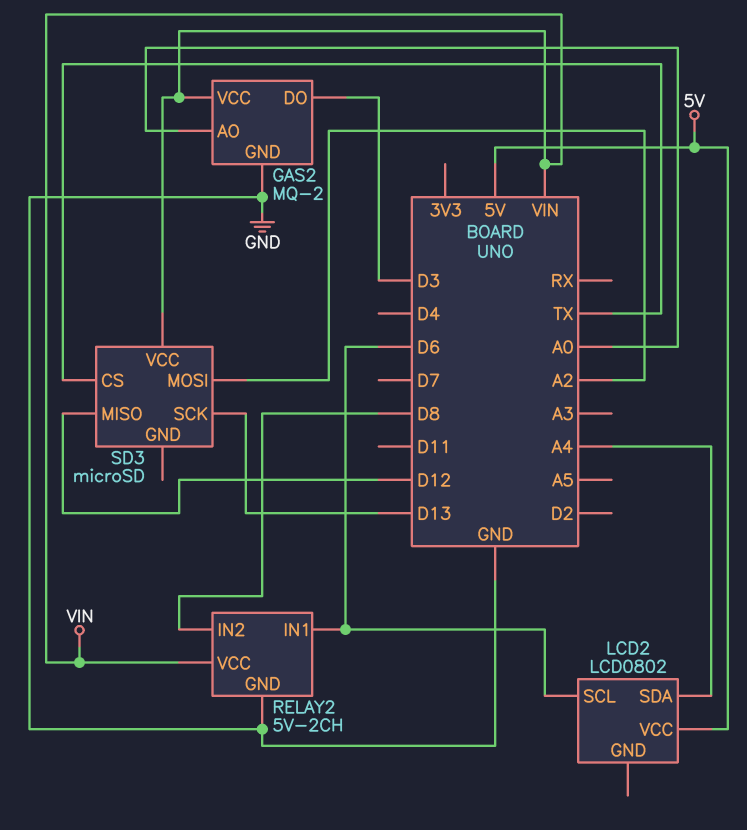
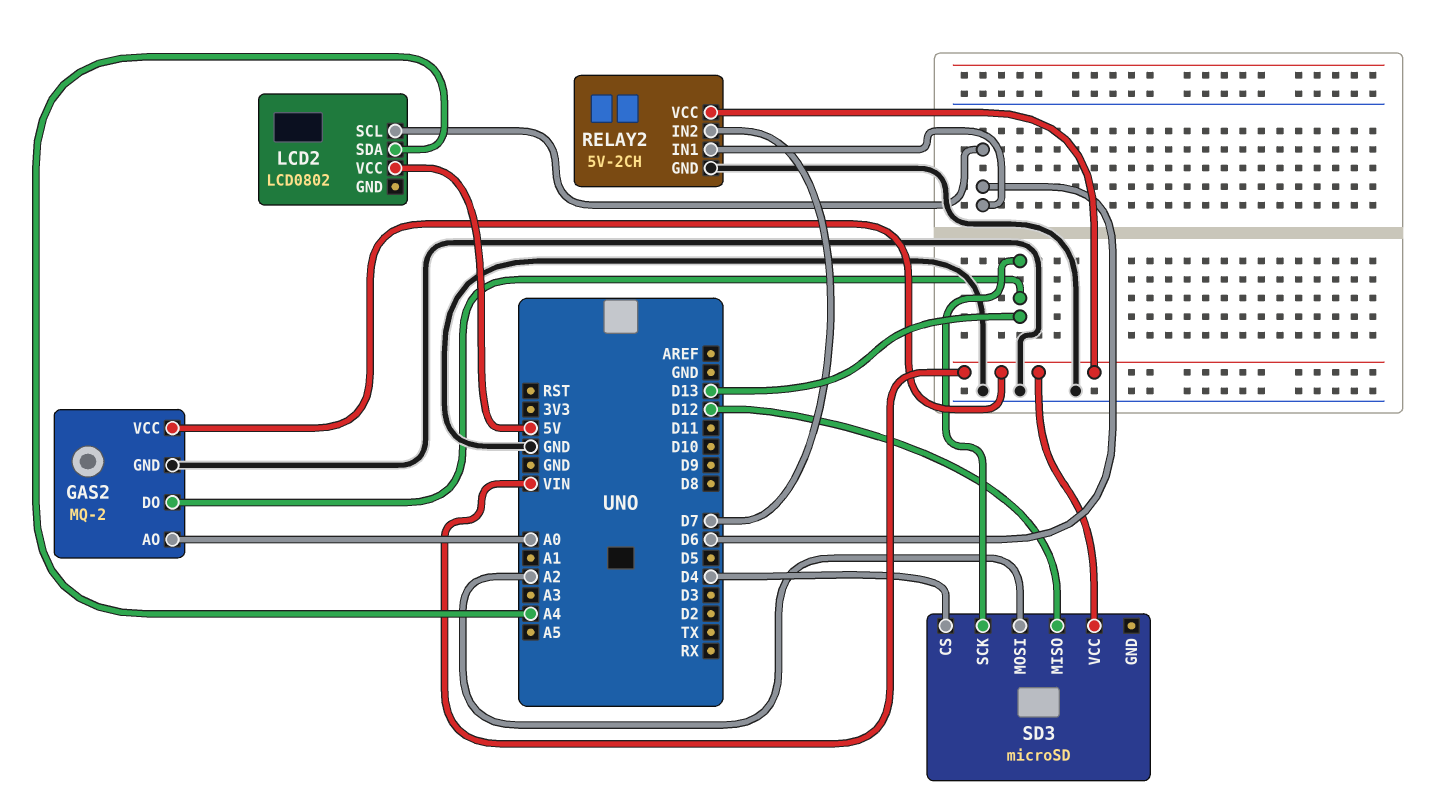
GAS2 pin DO: D3 -> D13
RELAY2 pin IN2: D8 -> D7
SD3 pin CS: TX -> D4

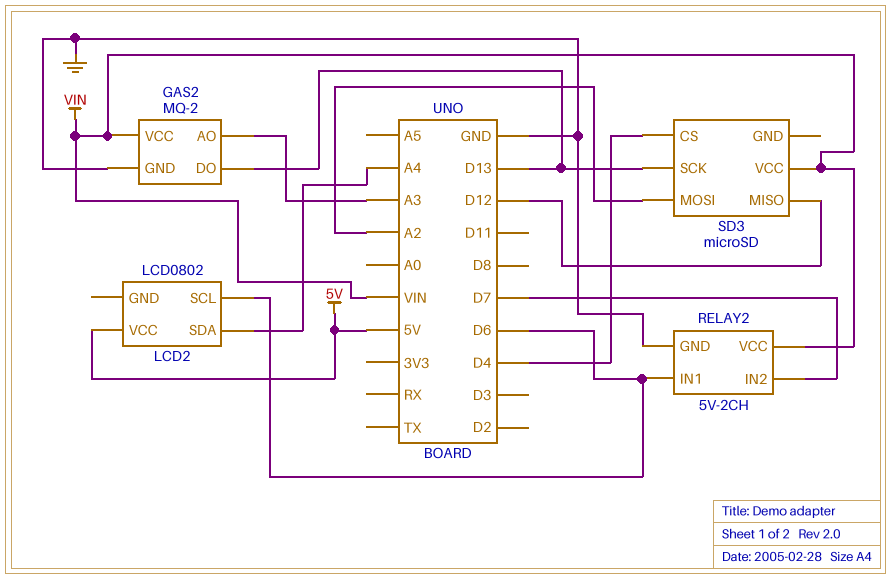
GAS2 pin AO: A0 -> A3

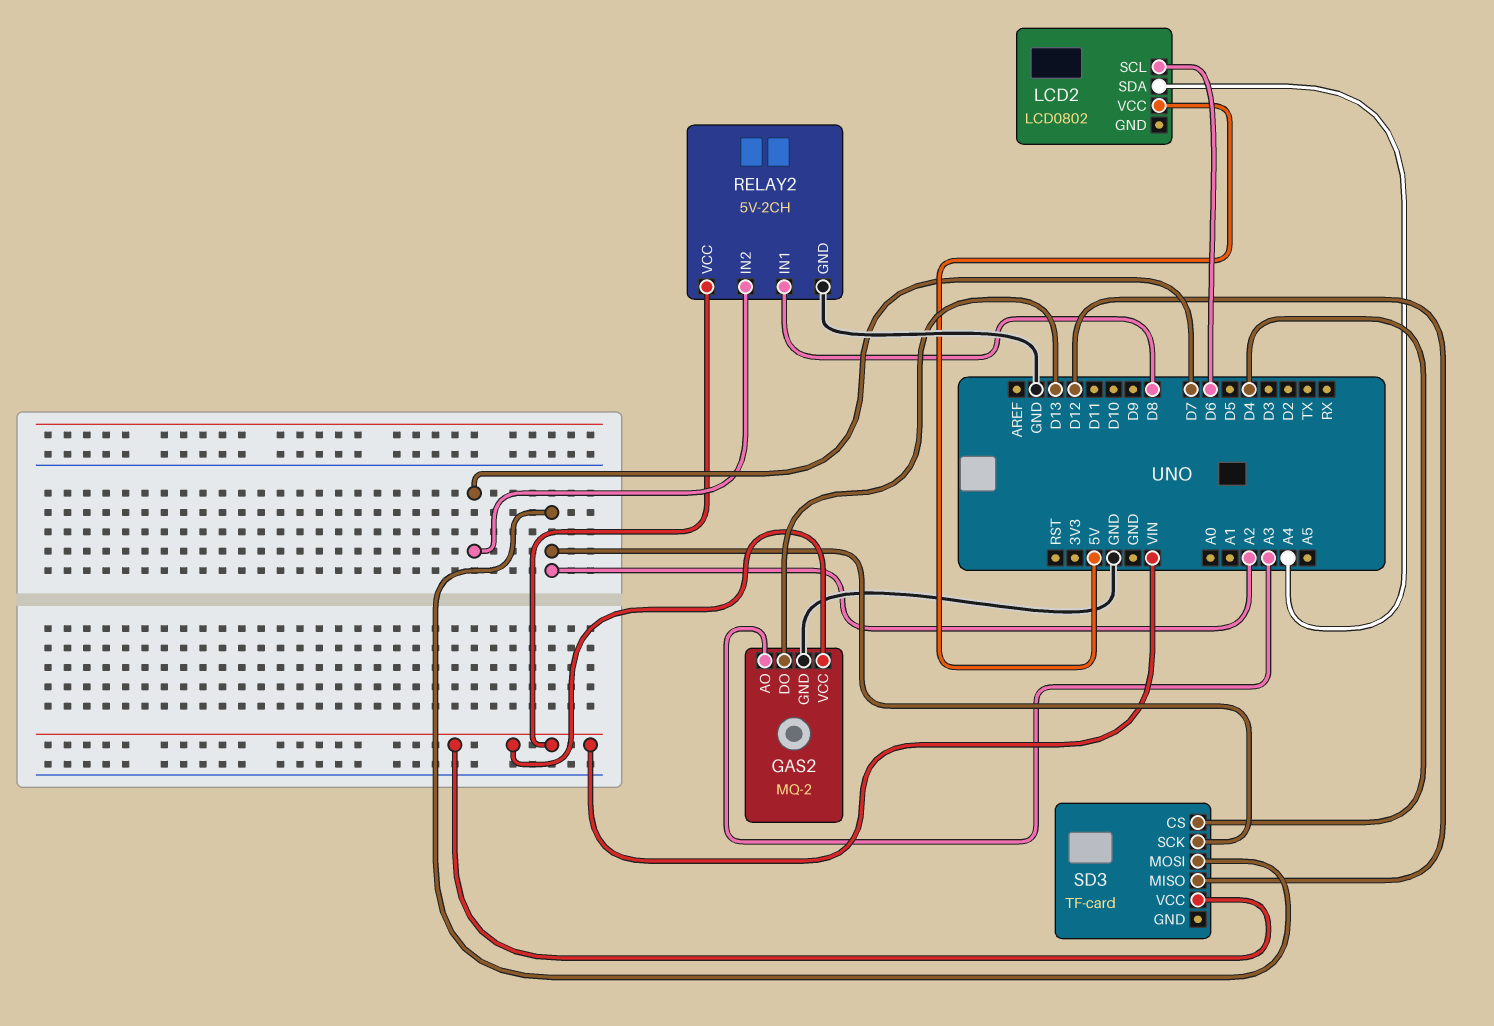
RELAY2 pin IN1: D6 -> D8
SD3: microSD -> TF-card
SD3 pin SCK: D13 -> A2

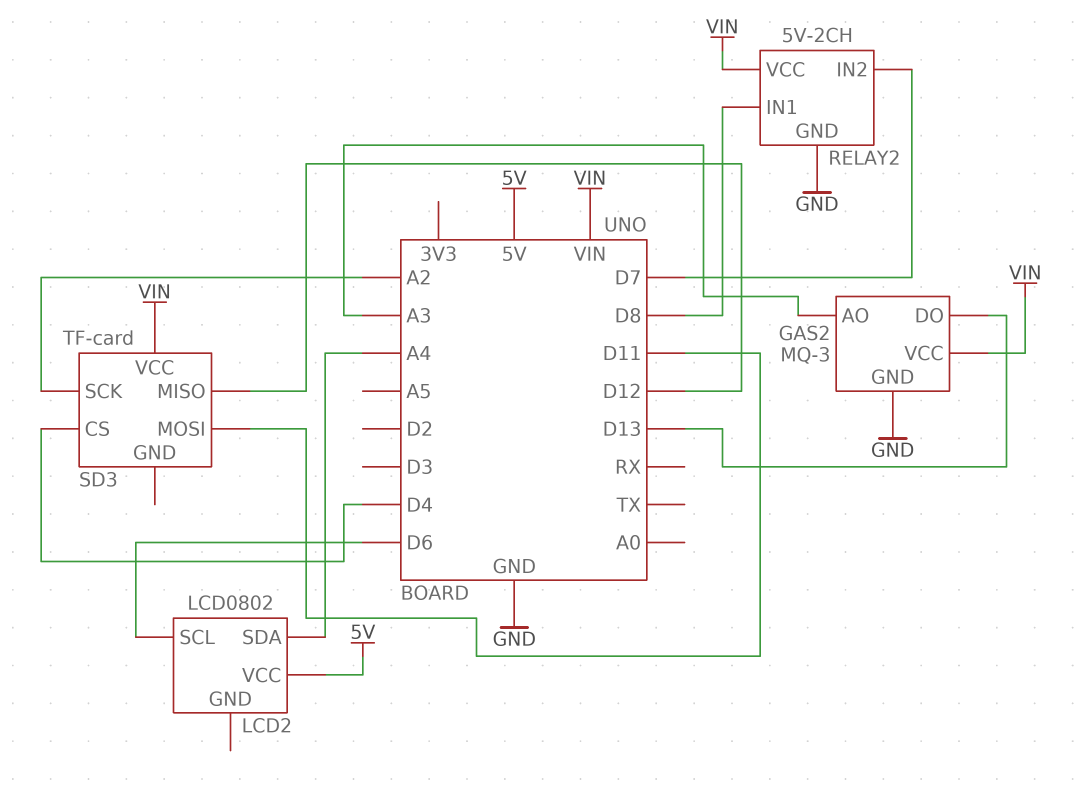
GAS2: MQ-2 -> MQ-3
SD3 pin MOSI: A2 -> D11

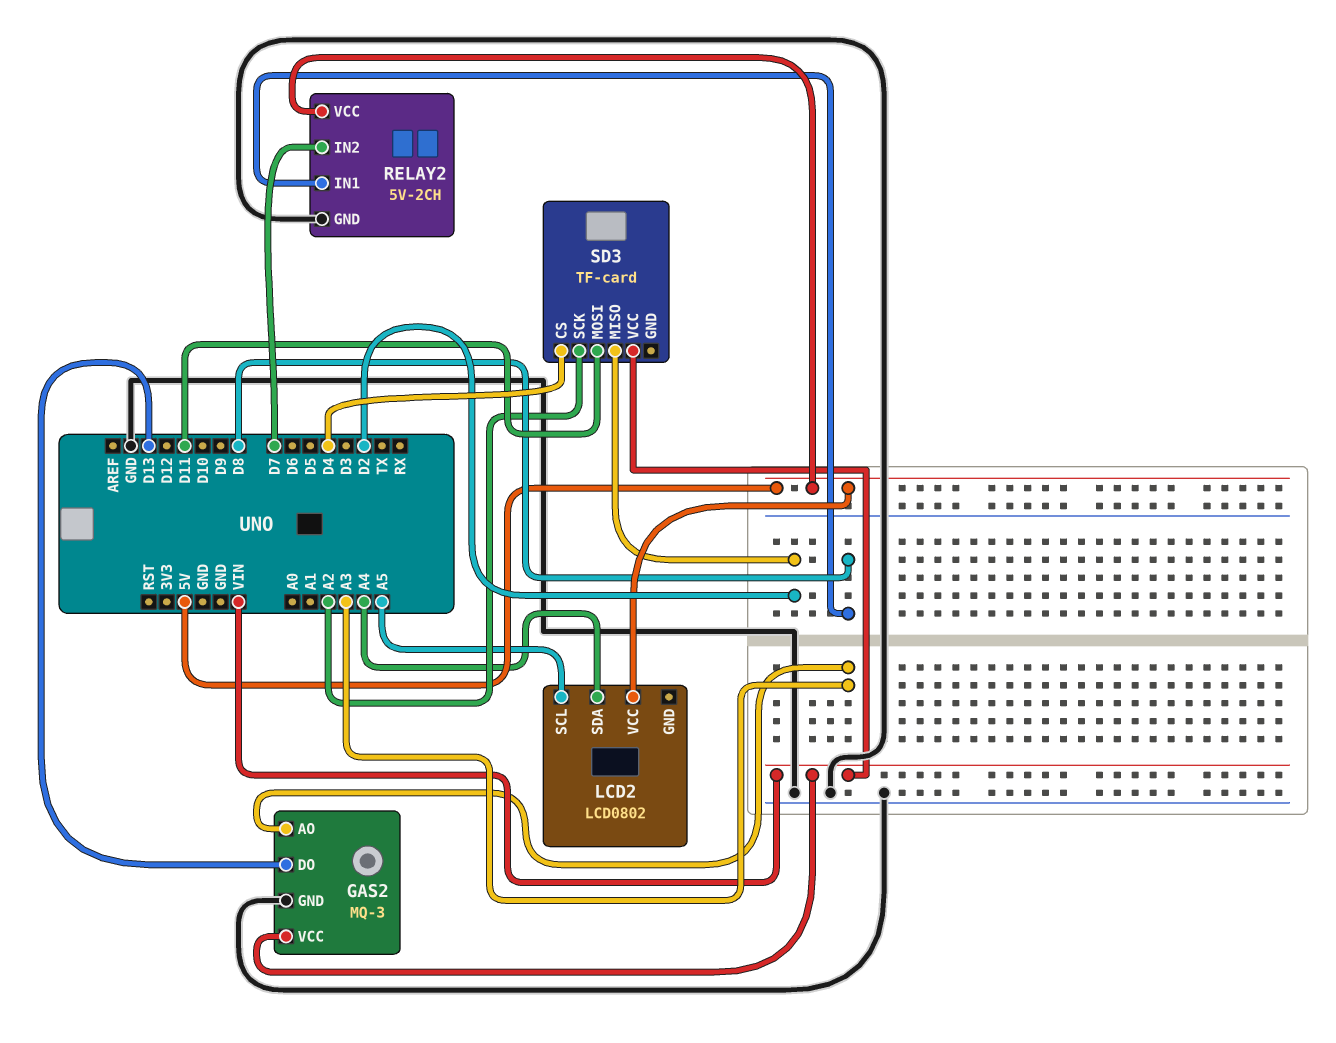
LCD2 pin SCL: D6 -> A5
RELAY2 pin VCC: VIN -> 5V
SD3 pin MISO: D12 -> D2

